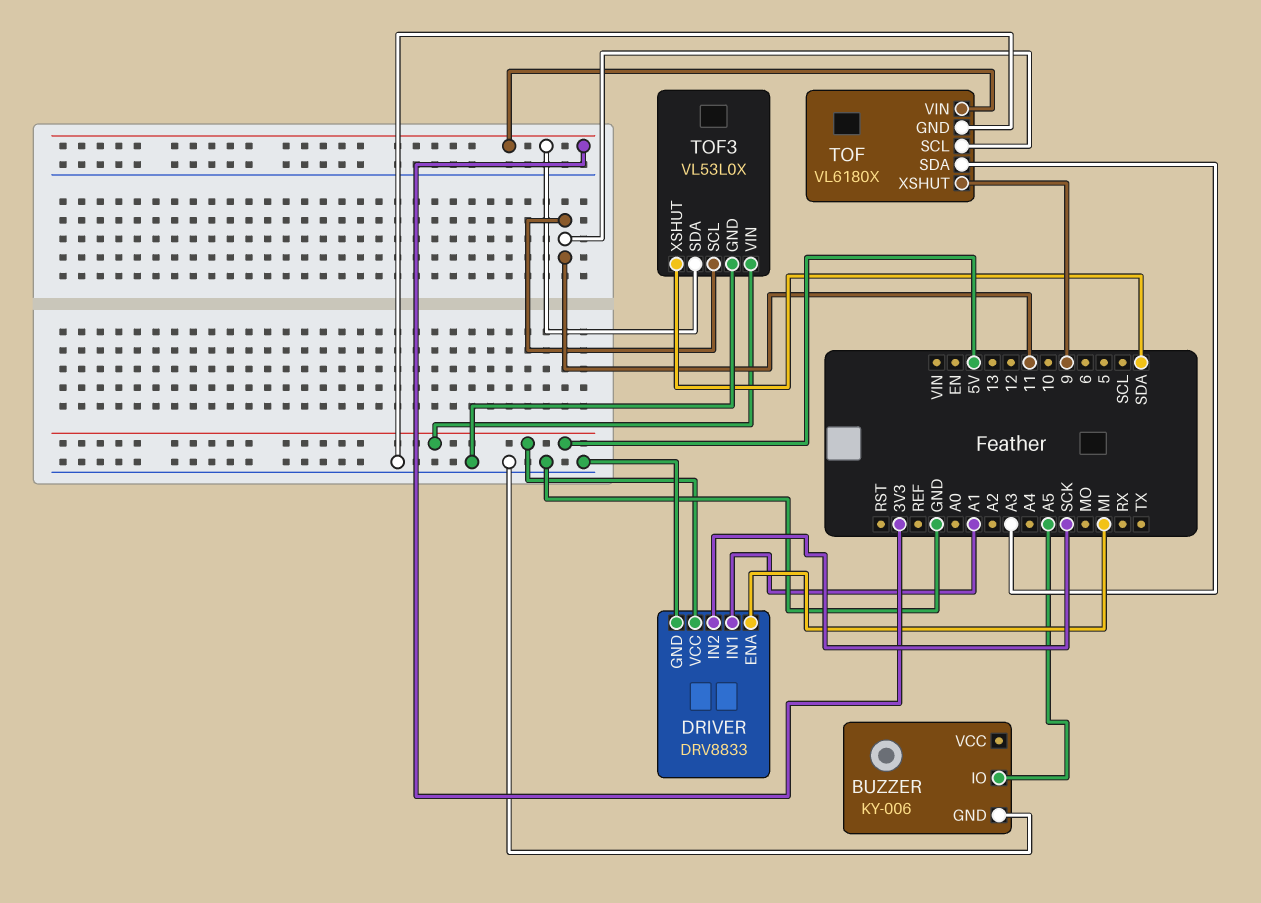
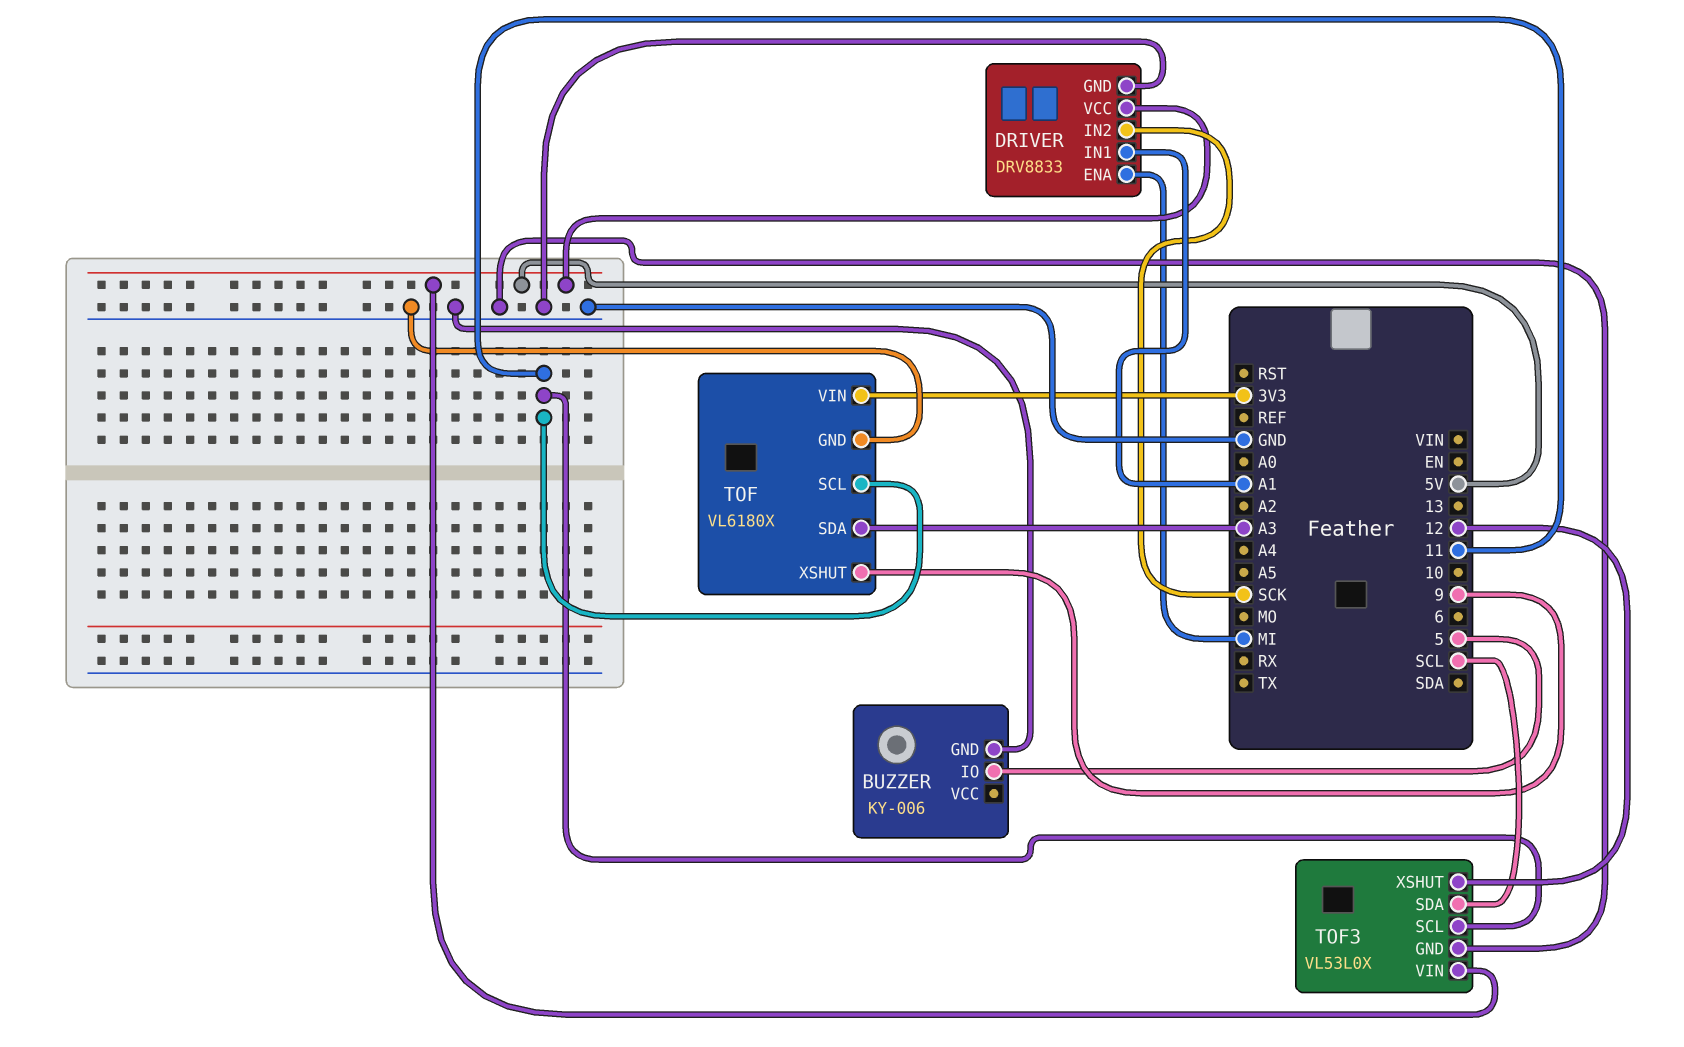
BUZZER pin IO: A5 -> 5
TOF3 pin SDA: 3V3 -> SCL
TOF3 pin XSHUT: SDA -> 12

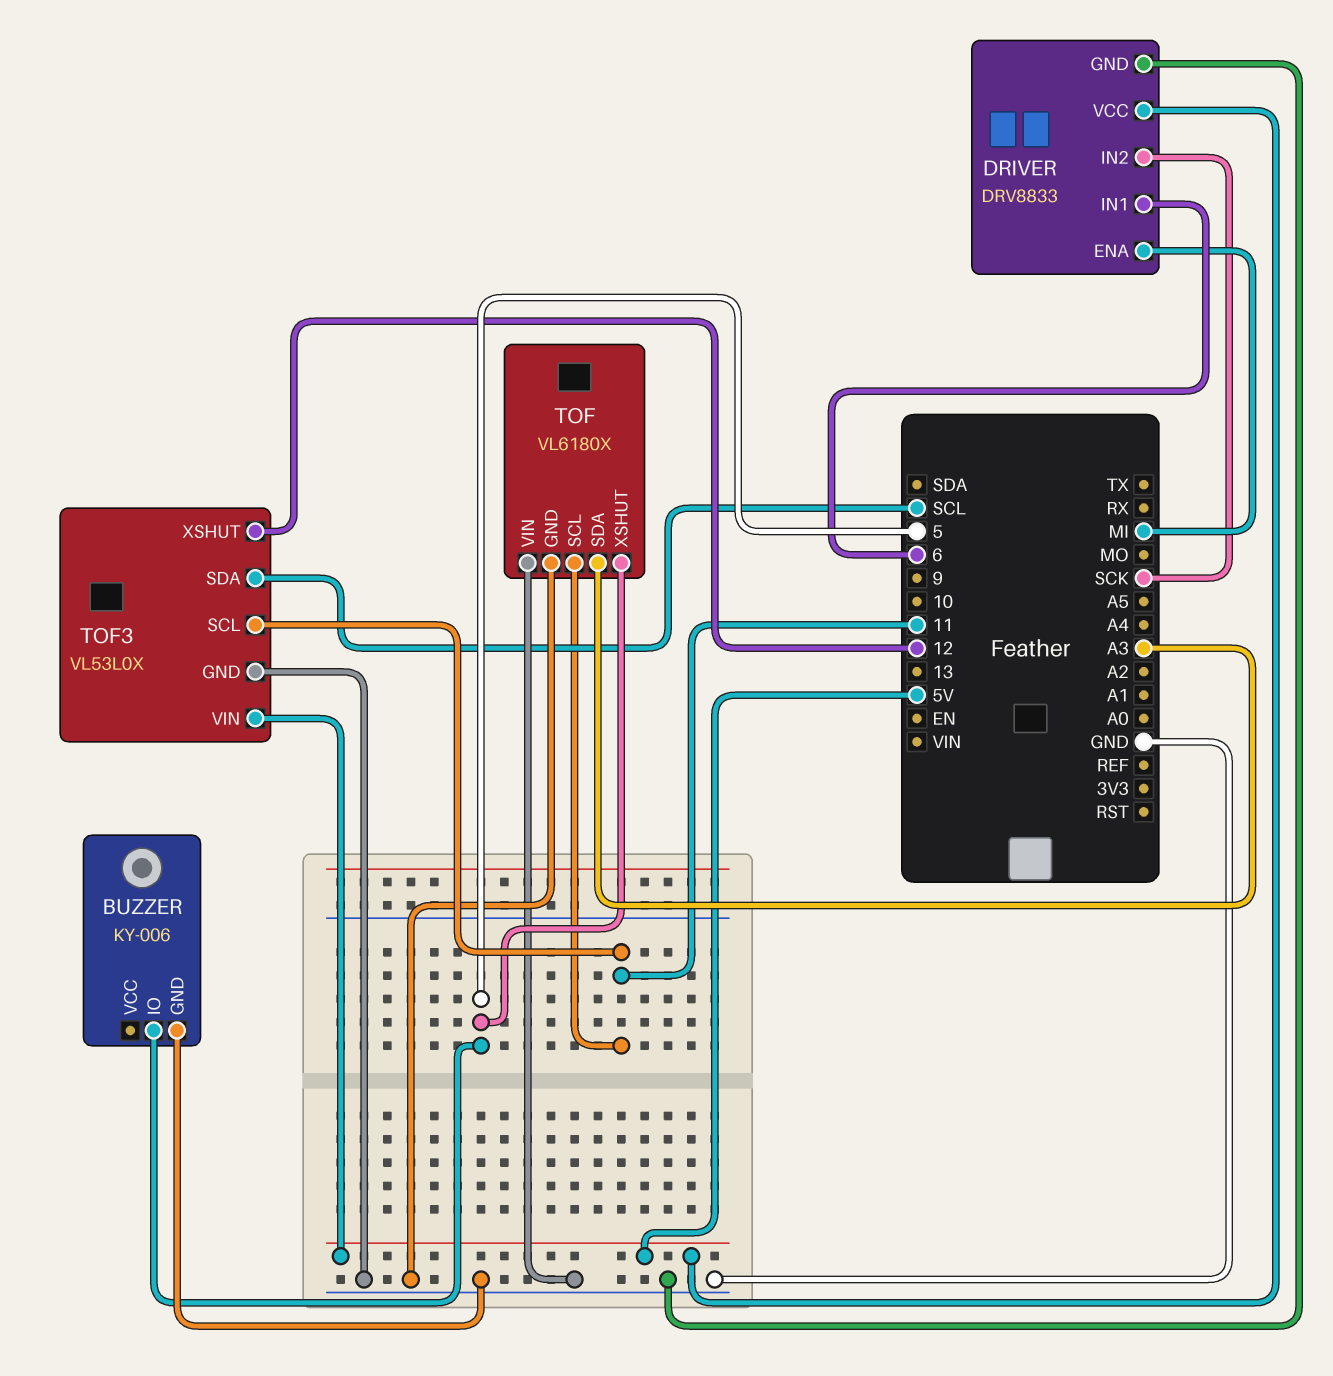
DRIVER pin IN1: A1 -> 6
TOF pin VIN: 3V3 -> GND
TOF pin XSHUT: 9 -> 5

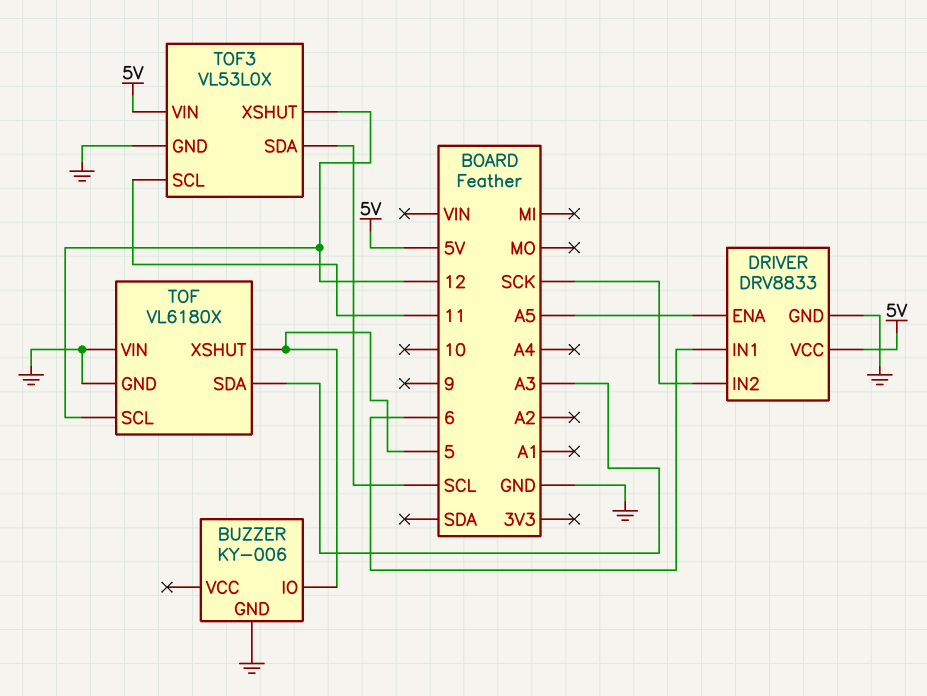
DRIVER pin ENA: MI -> A5
TOF pin SCL: 11 -> 12

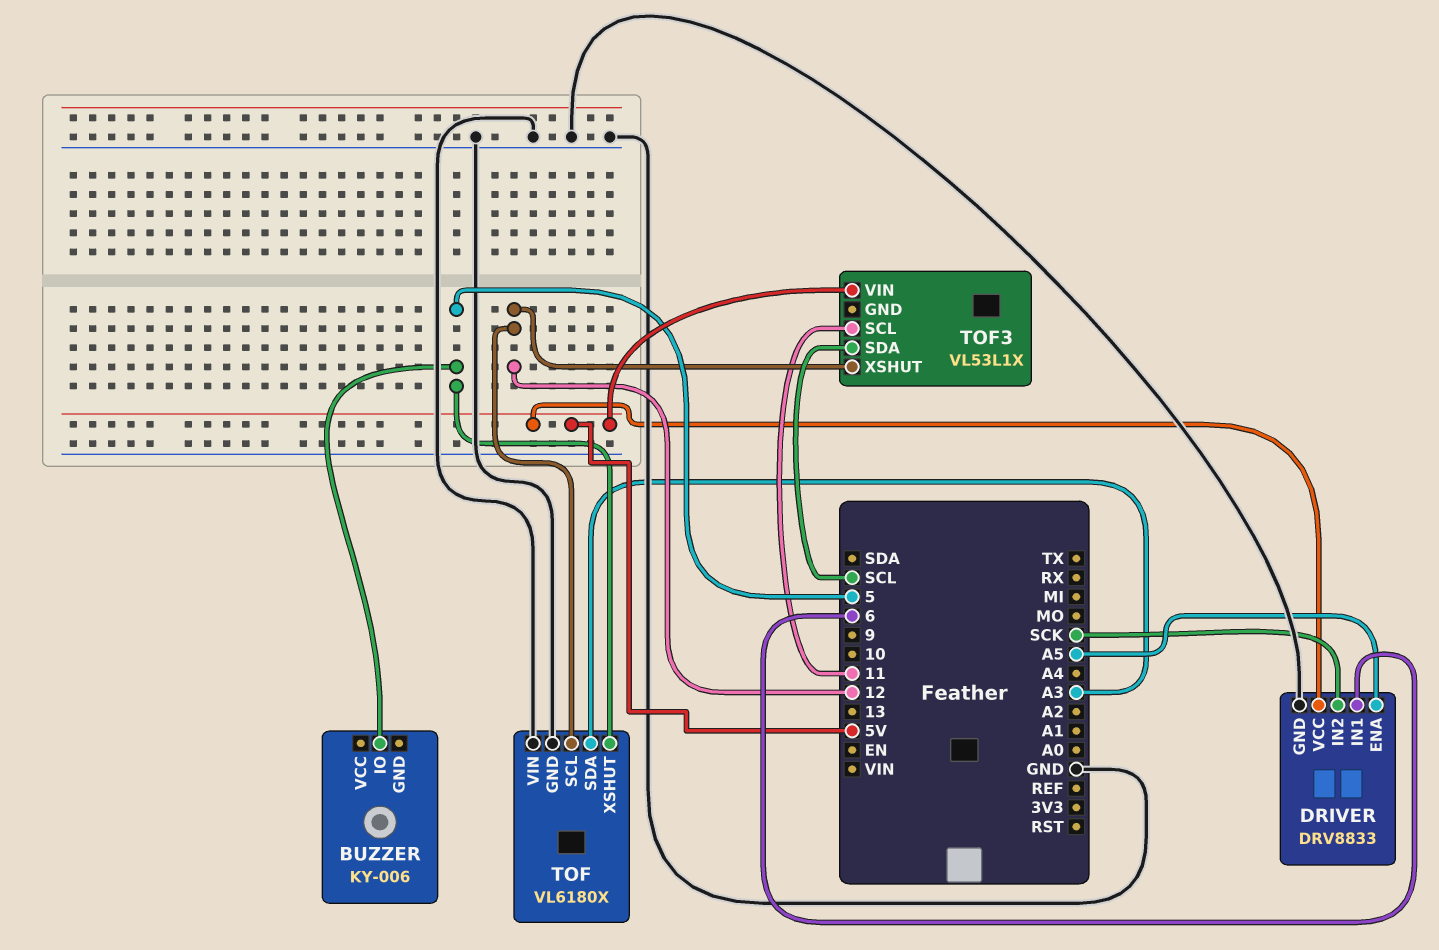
BUZZER pin GND: GND -> none
TOF3: VL53L0X -> VL53L1X
TOF3 pin GND: GND -> none

